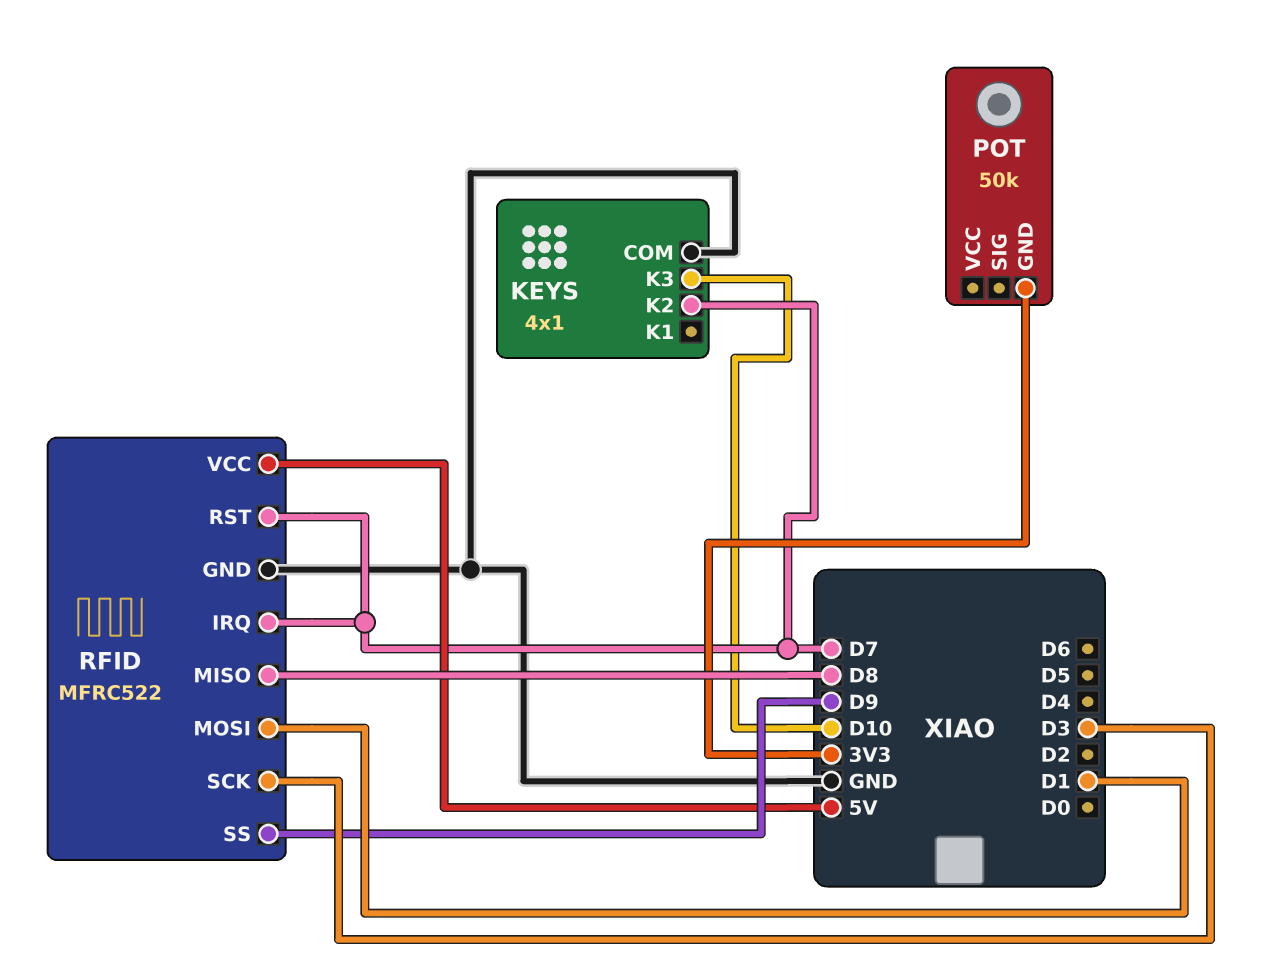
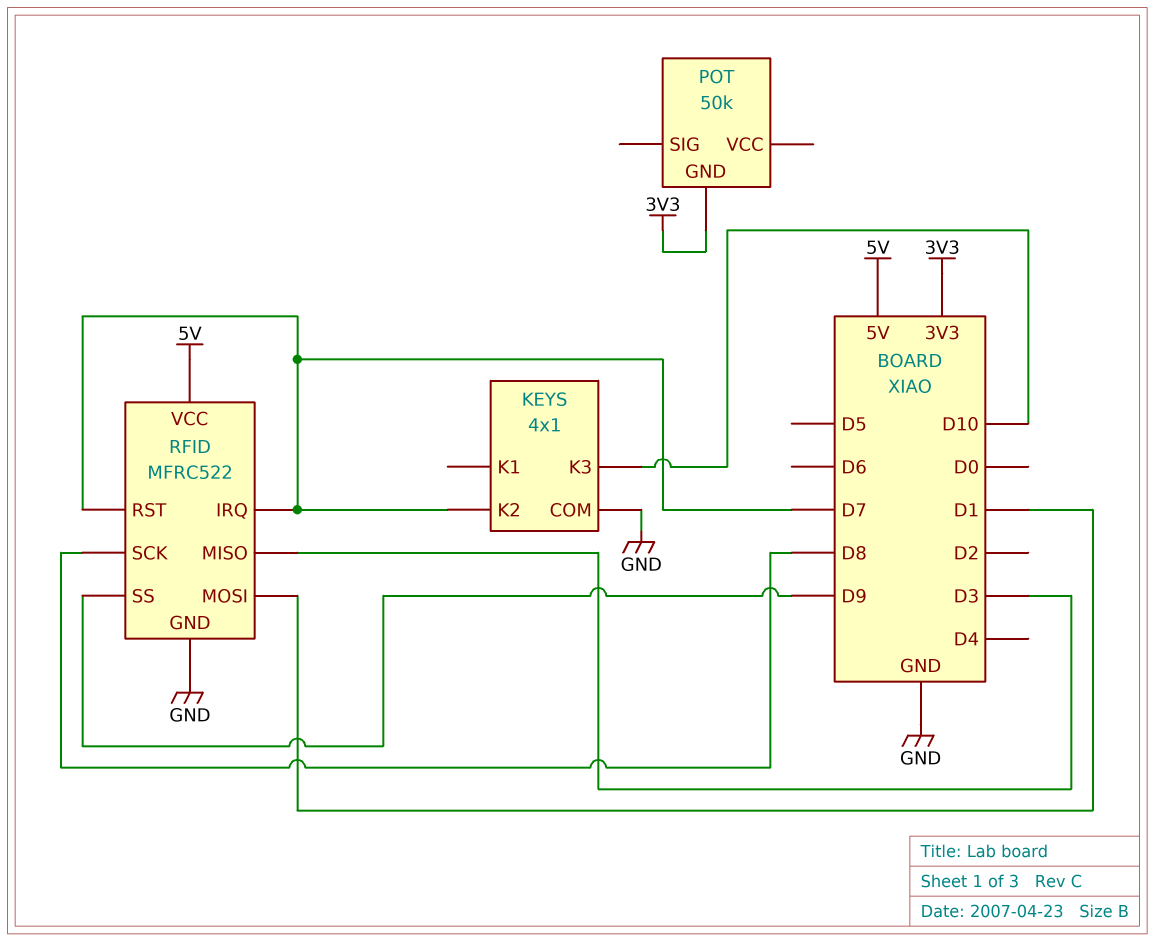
RFID pin MISO: D8 -> D3
RFID pin SCK: D3 -> D8

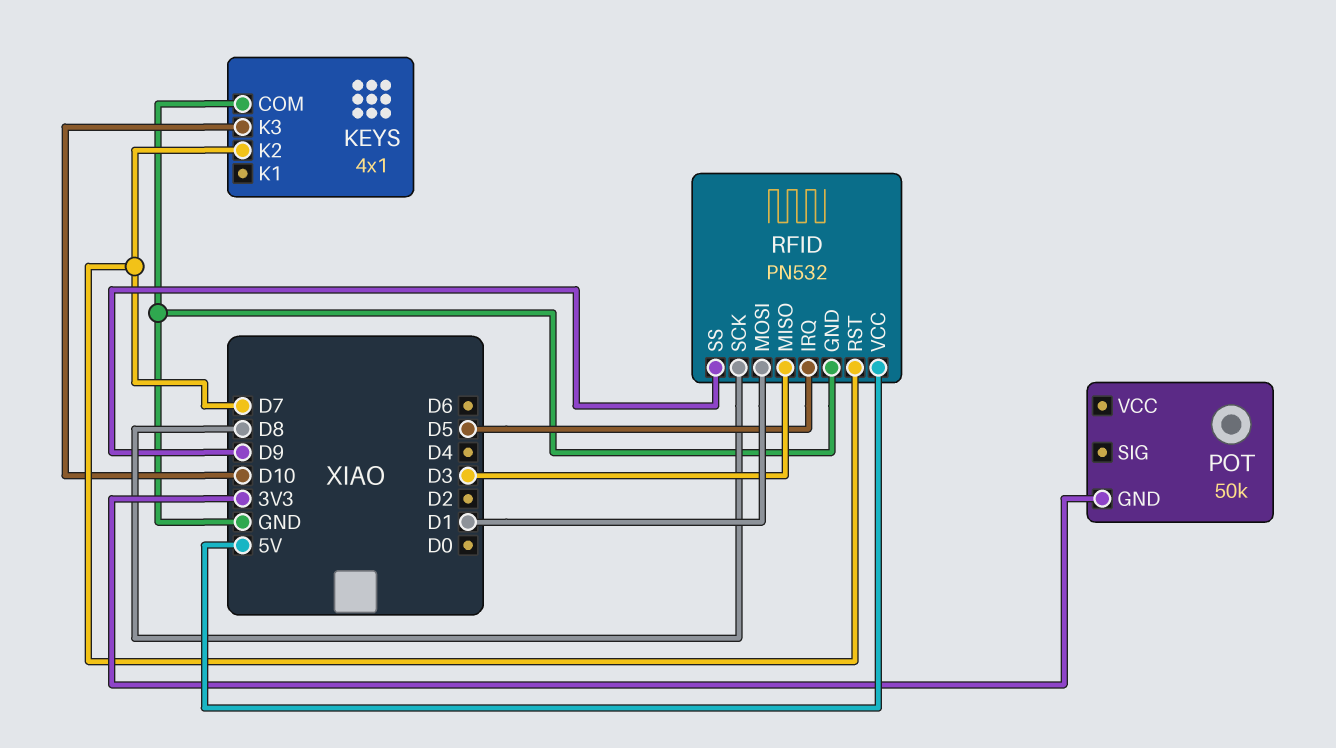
RFID: MFRC522 -> PN532
RFID pin IRQ: D7 -> D5

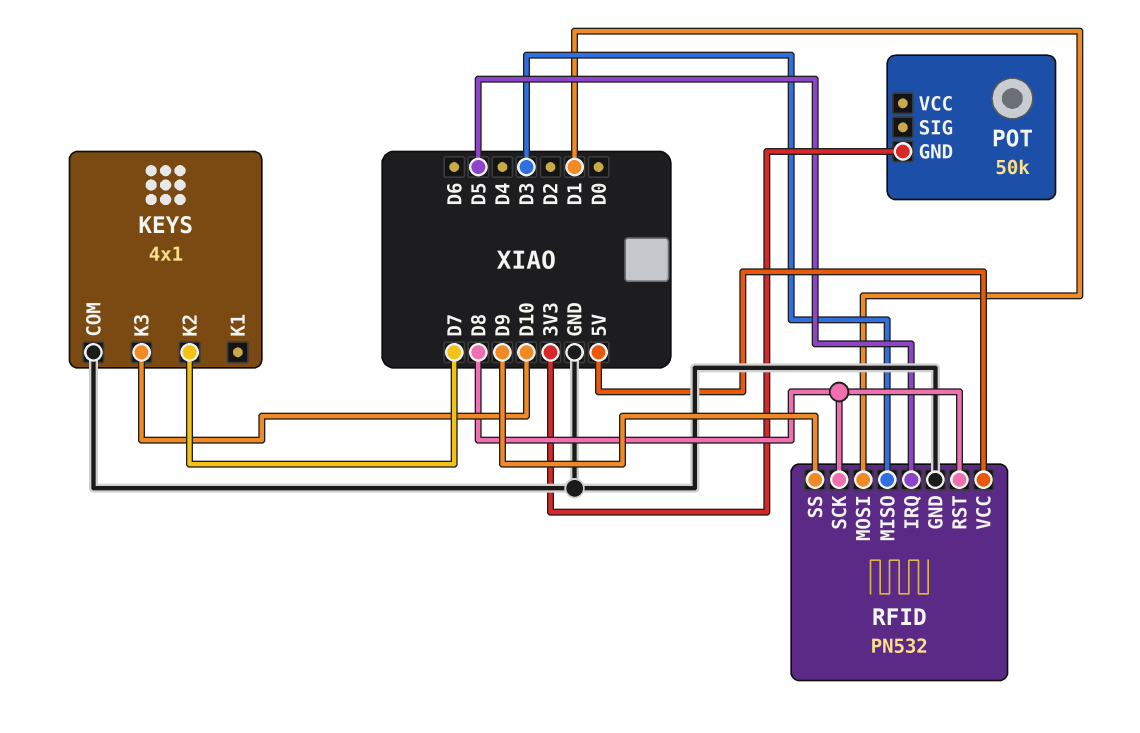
RFID pin RST: D7 -> D8

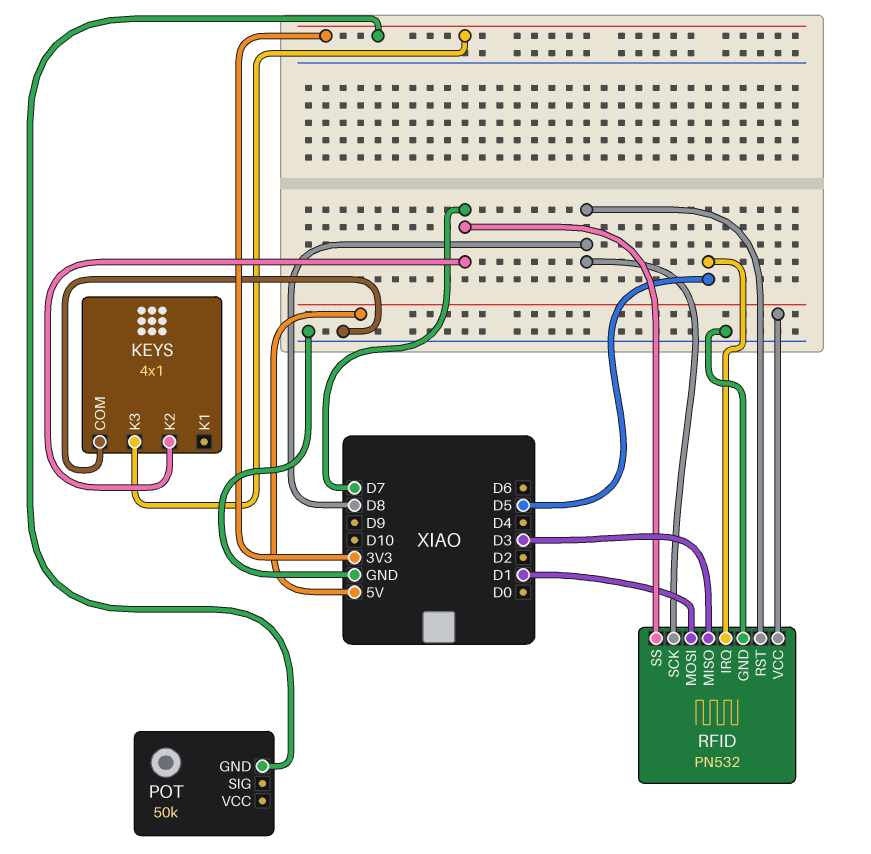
KEYS pin K3: D10 -> 3V3
RFID pin SS: D9 -> D7

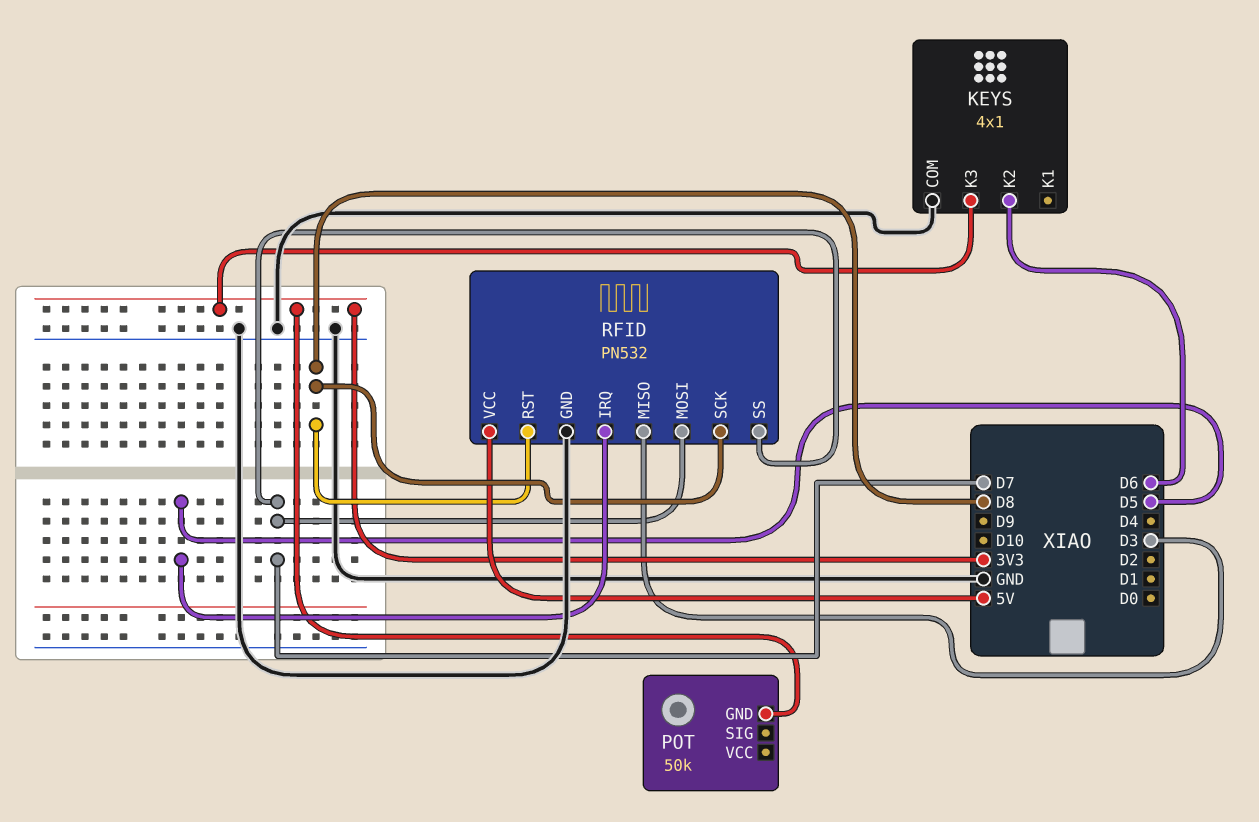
KEYS pin K2: D7 -> D6
RFID pin MOSI: D1 -> D7

